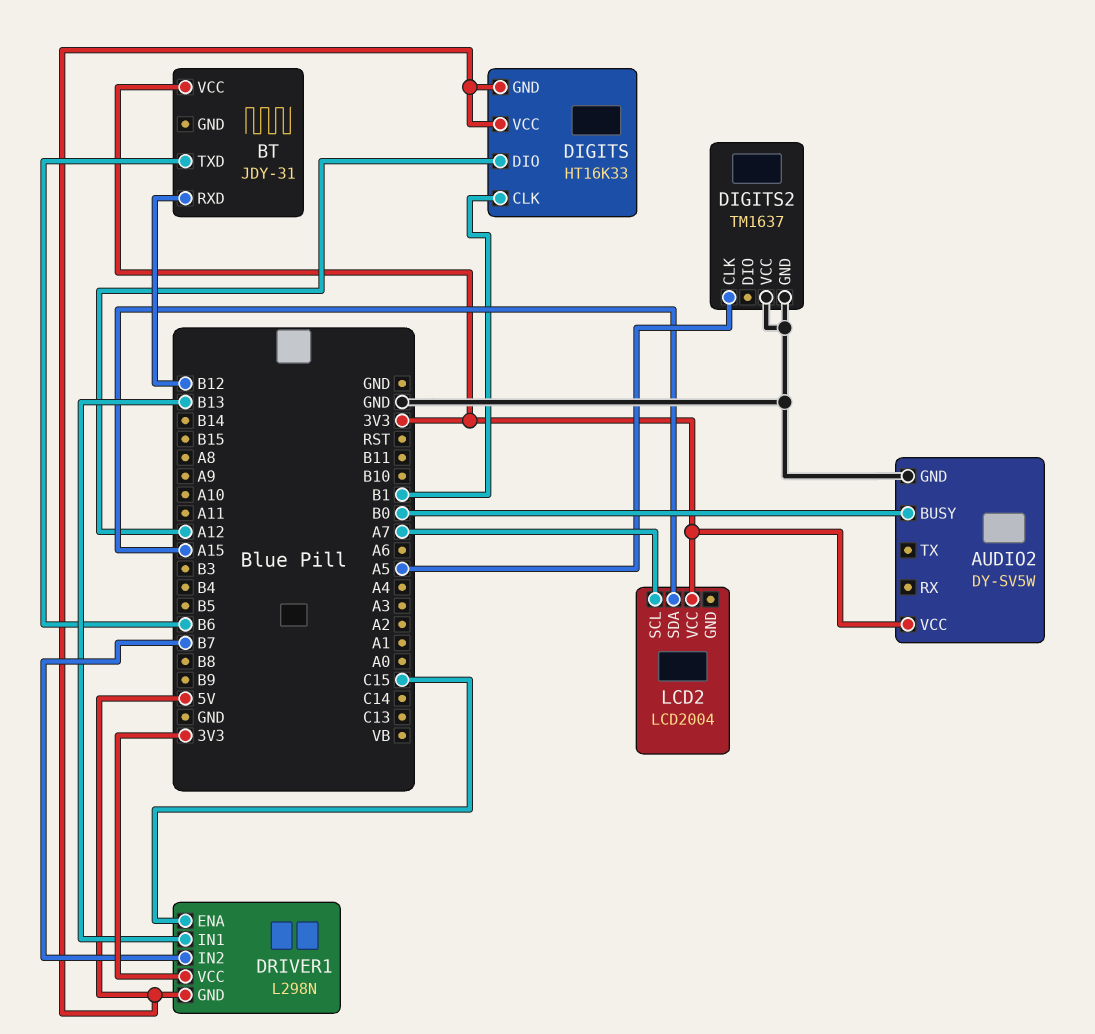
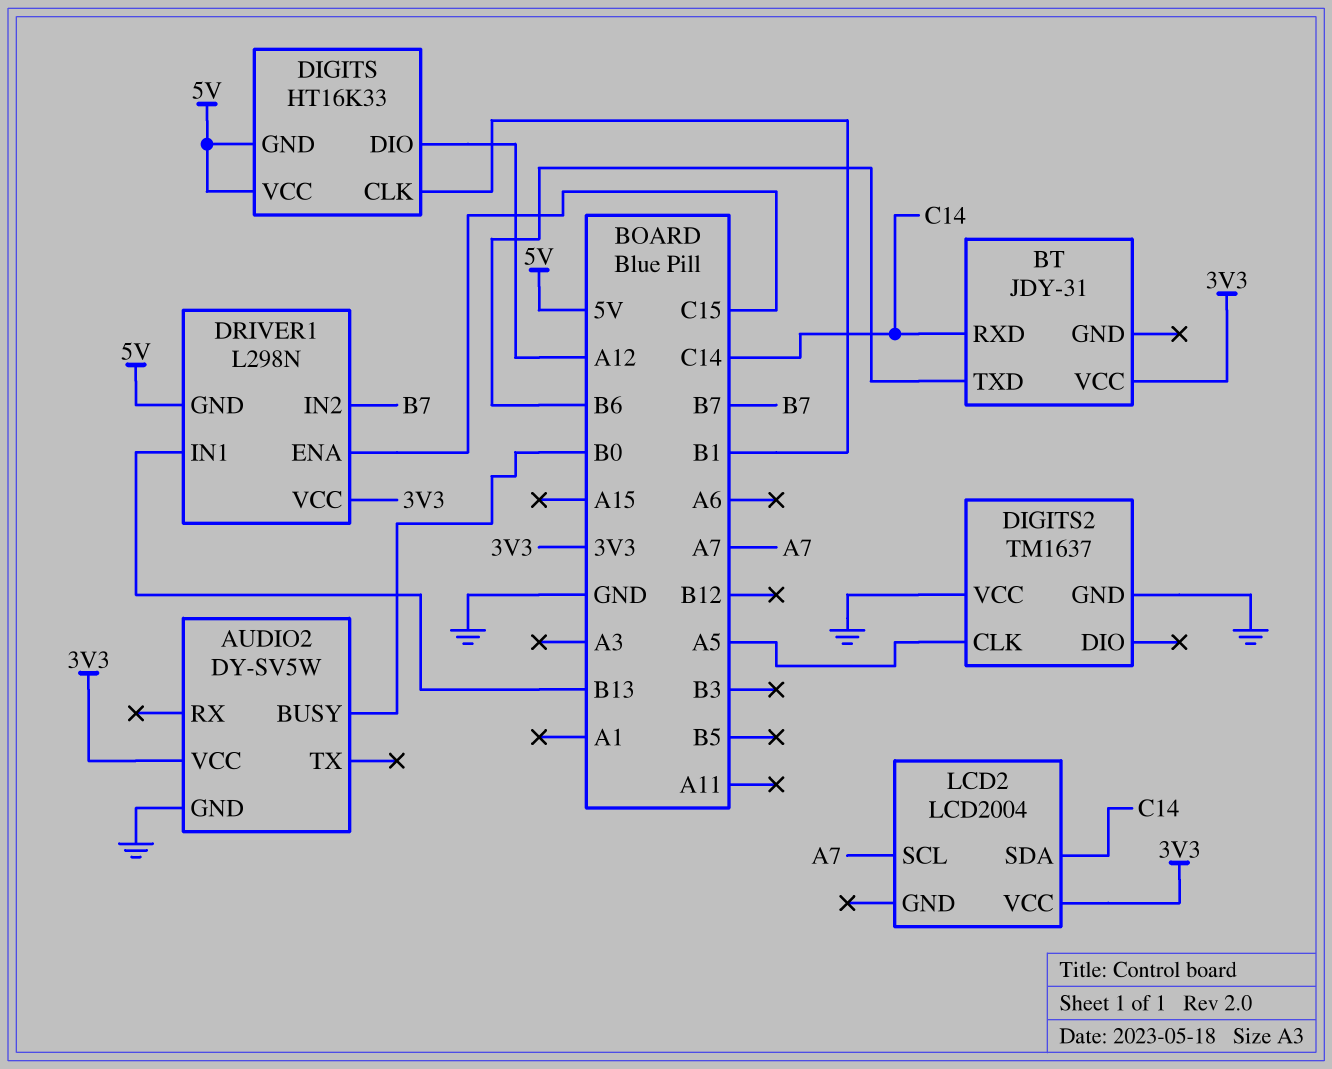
BT pin RXD: B12 -> C14
LCD2 pin SDA: A15 -> C14

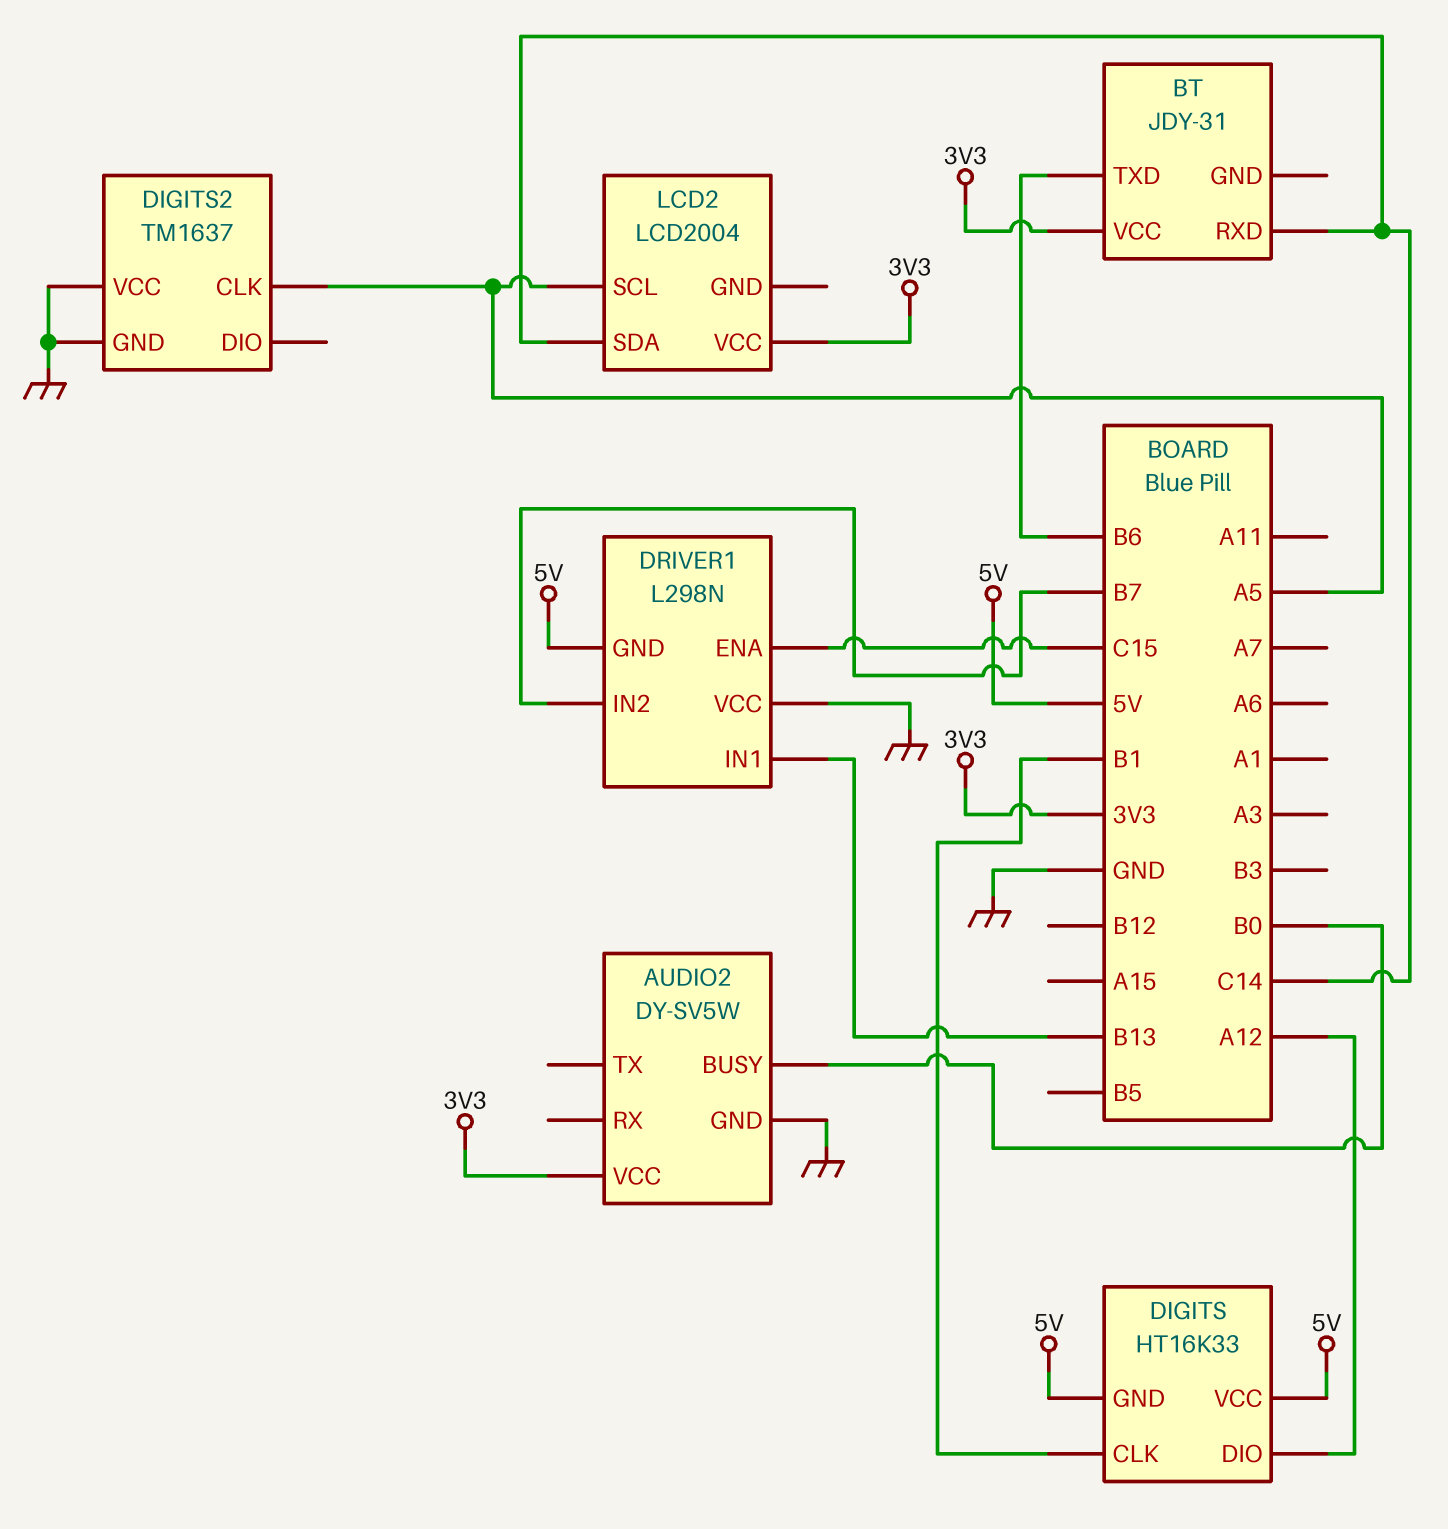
DRIVER1 pin VCC: 3V3 -> GND
LCD2 pin SCL: A7 -> A5

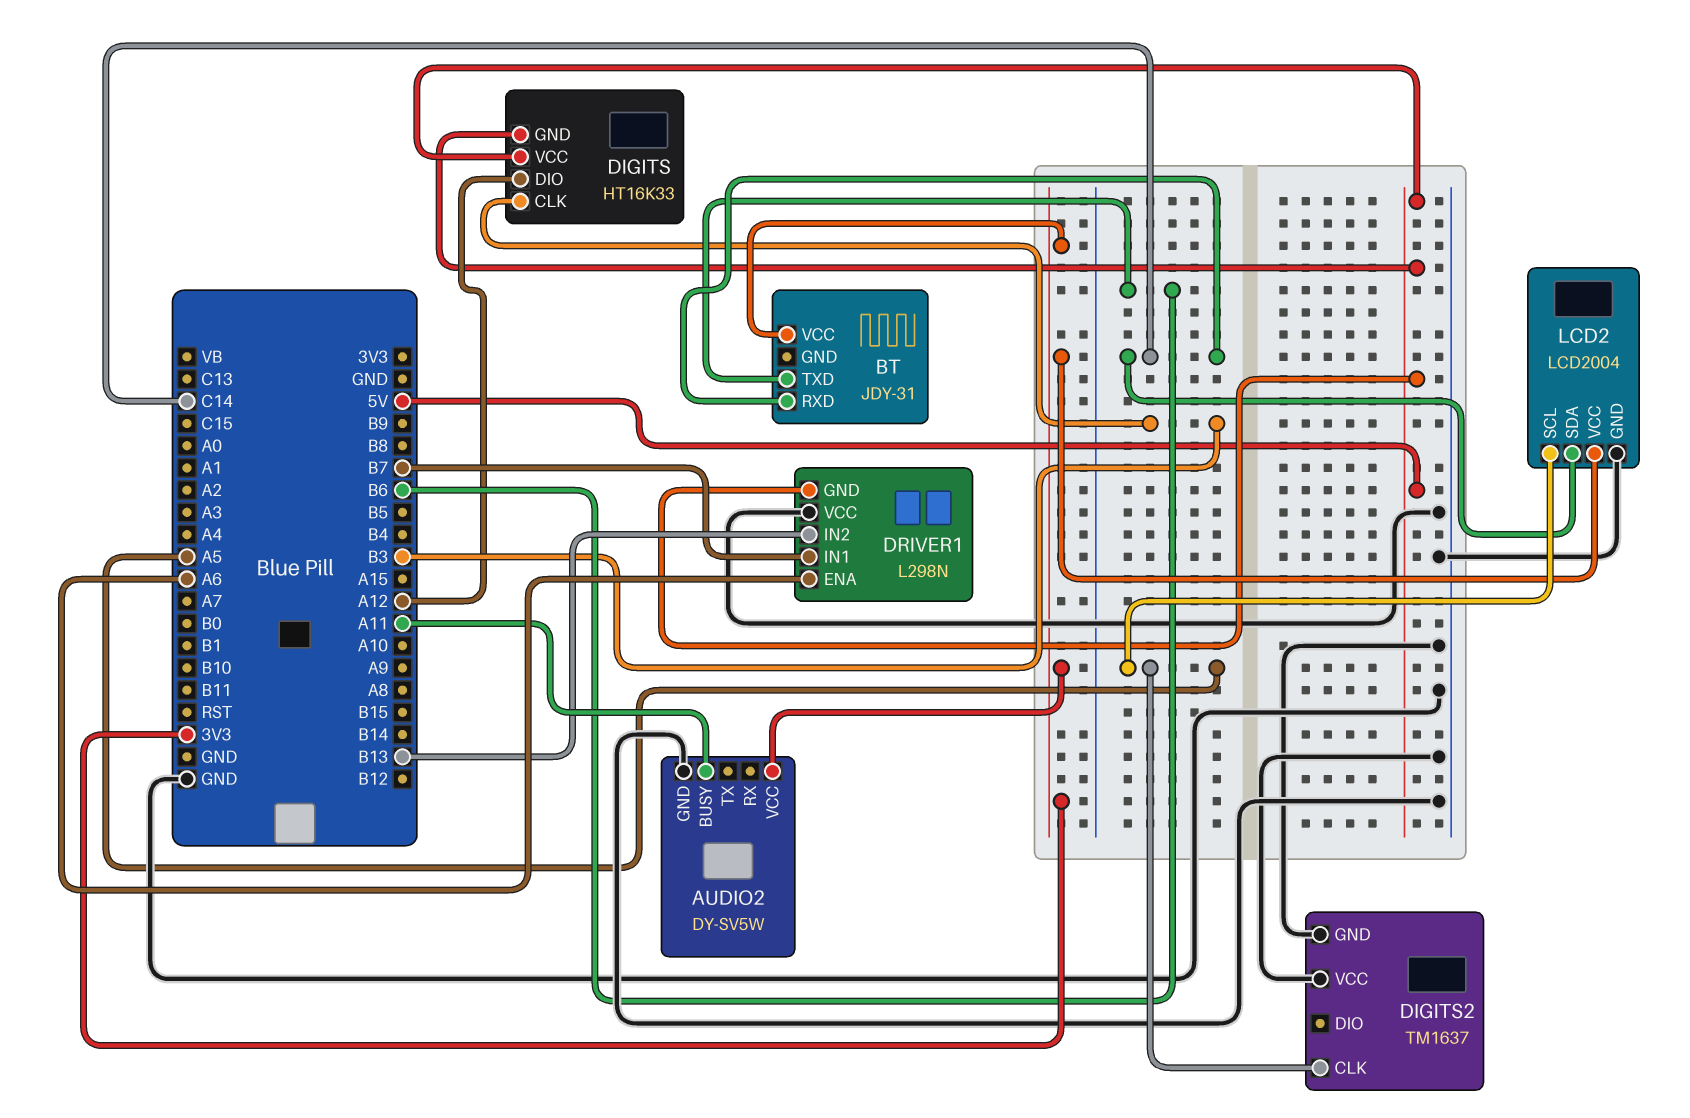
AUDIO2 pin BUSY: B0 -> A11
DIGITS pin CLK: B1 -> B3
DRIVER1 pin ENA: C15 -> A6
DRIVER1 pin IN1: B13 -> B7
DRIVER1 pin IN2: B7 -> B13
LCD2 pin GND: none -> GND

